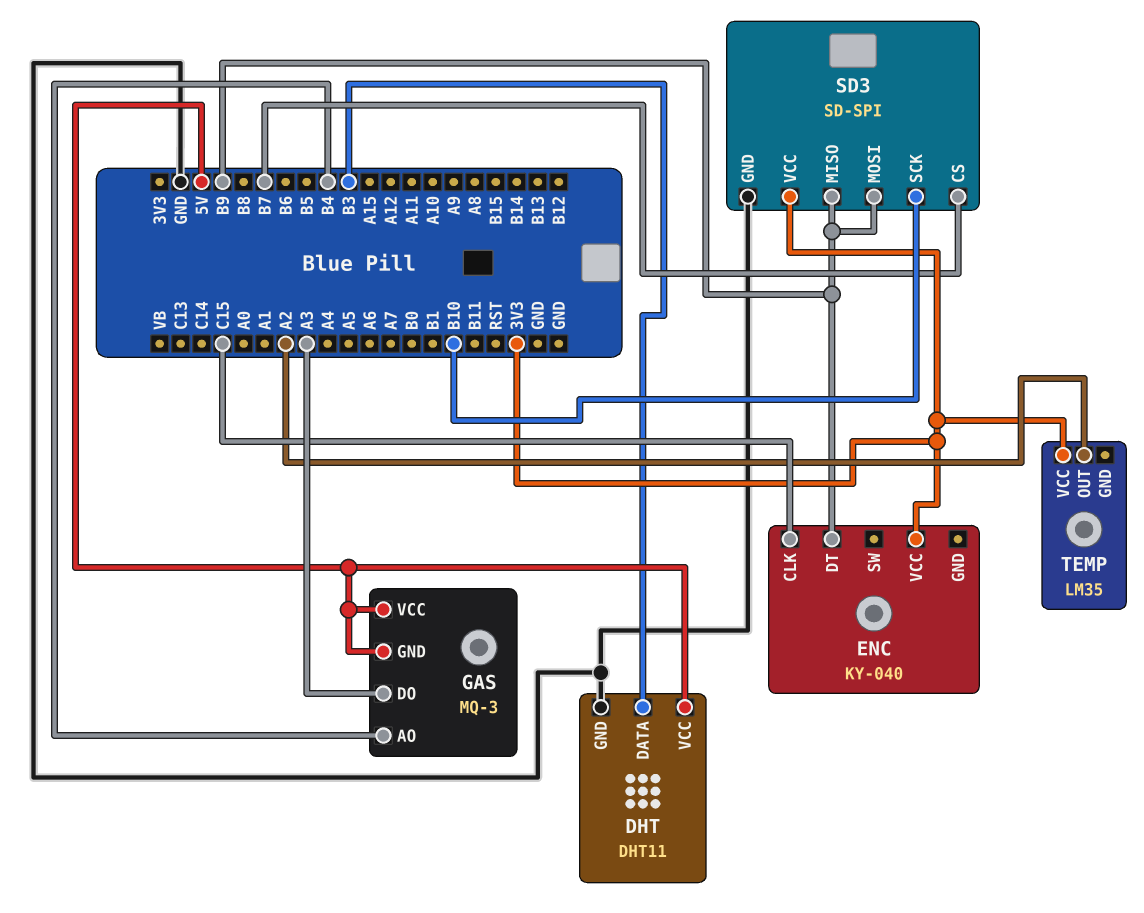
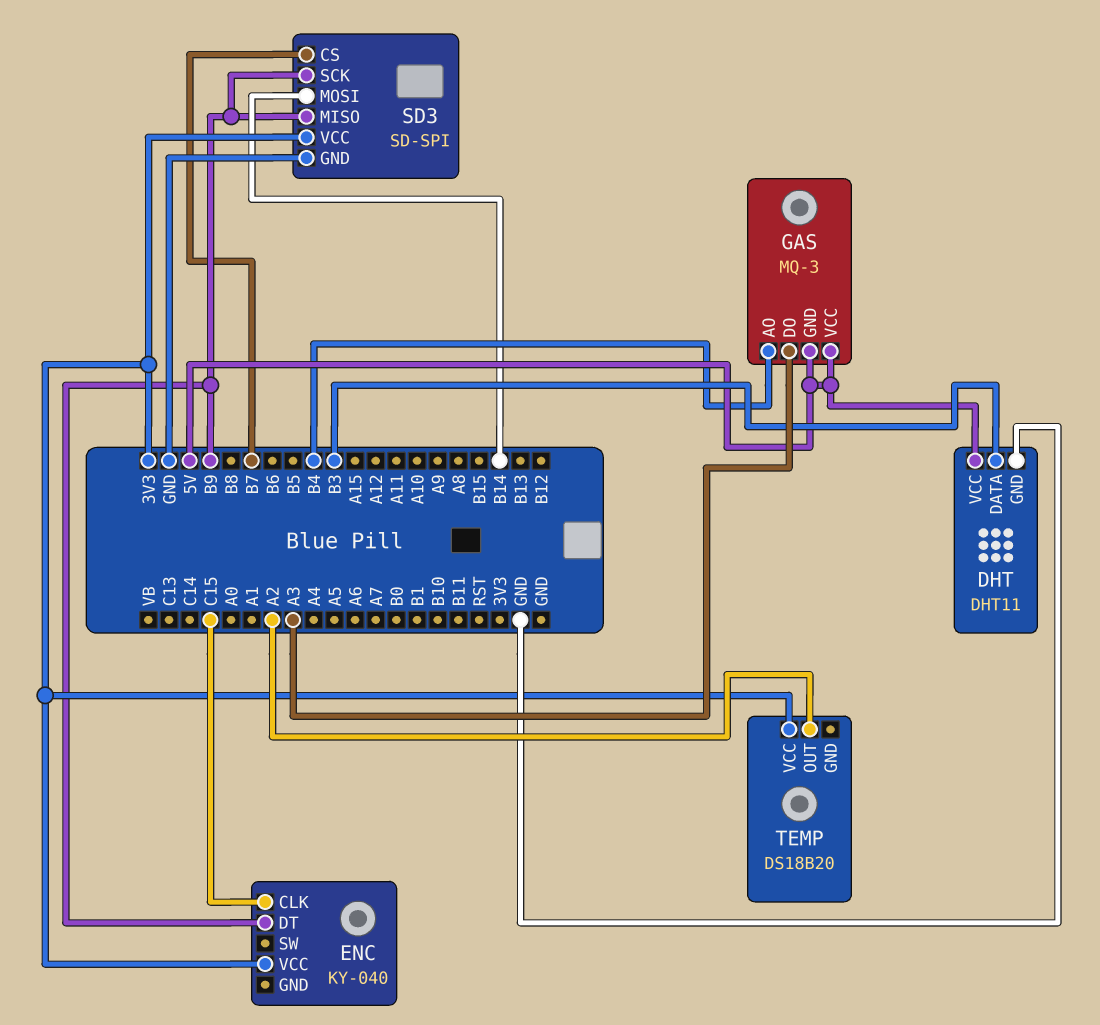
SD3 pin MOSI: B9 -> B14
SD3 pin SCK: B10 -> B9
TEMP: LM35 -> DS18B20

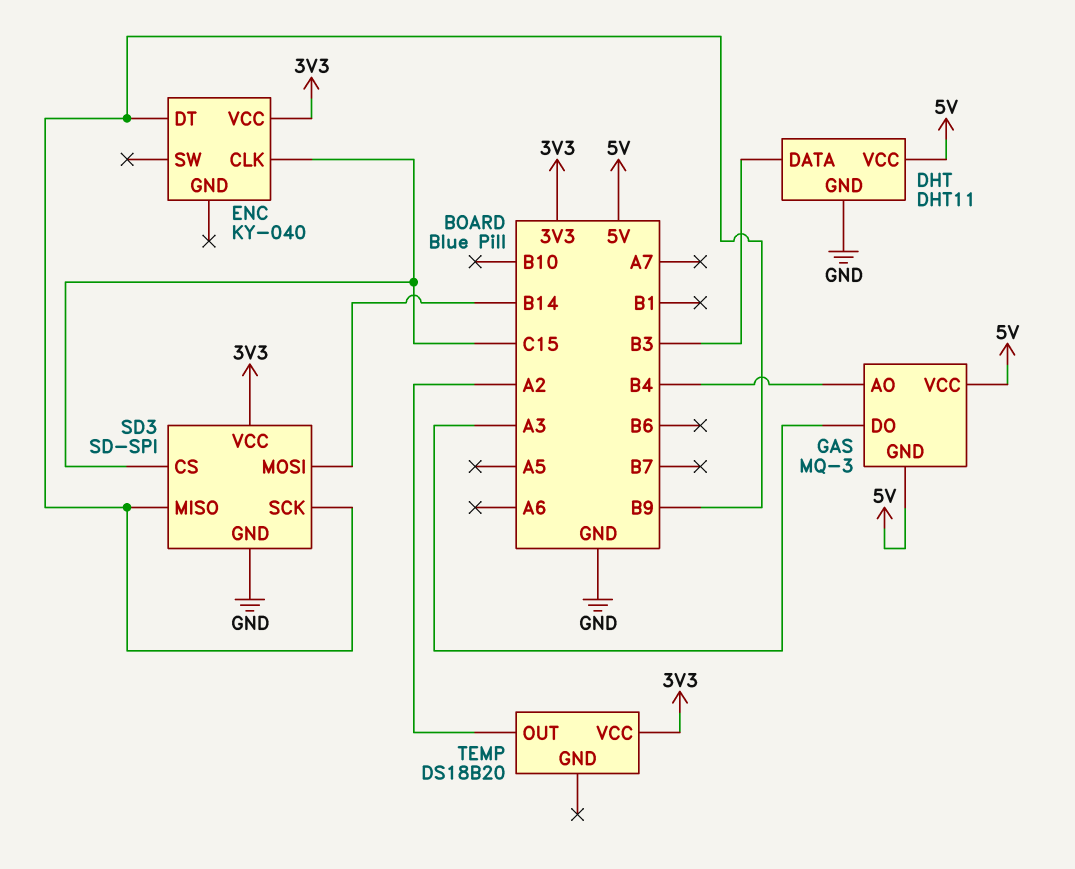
SD3 pin CS: B7 -> C15

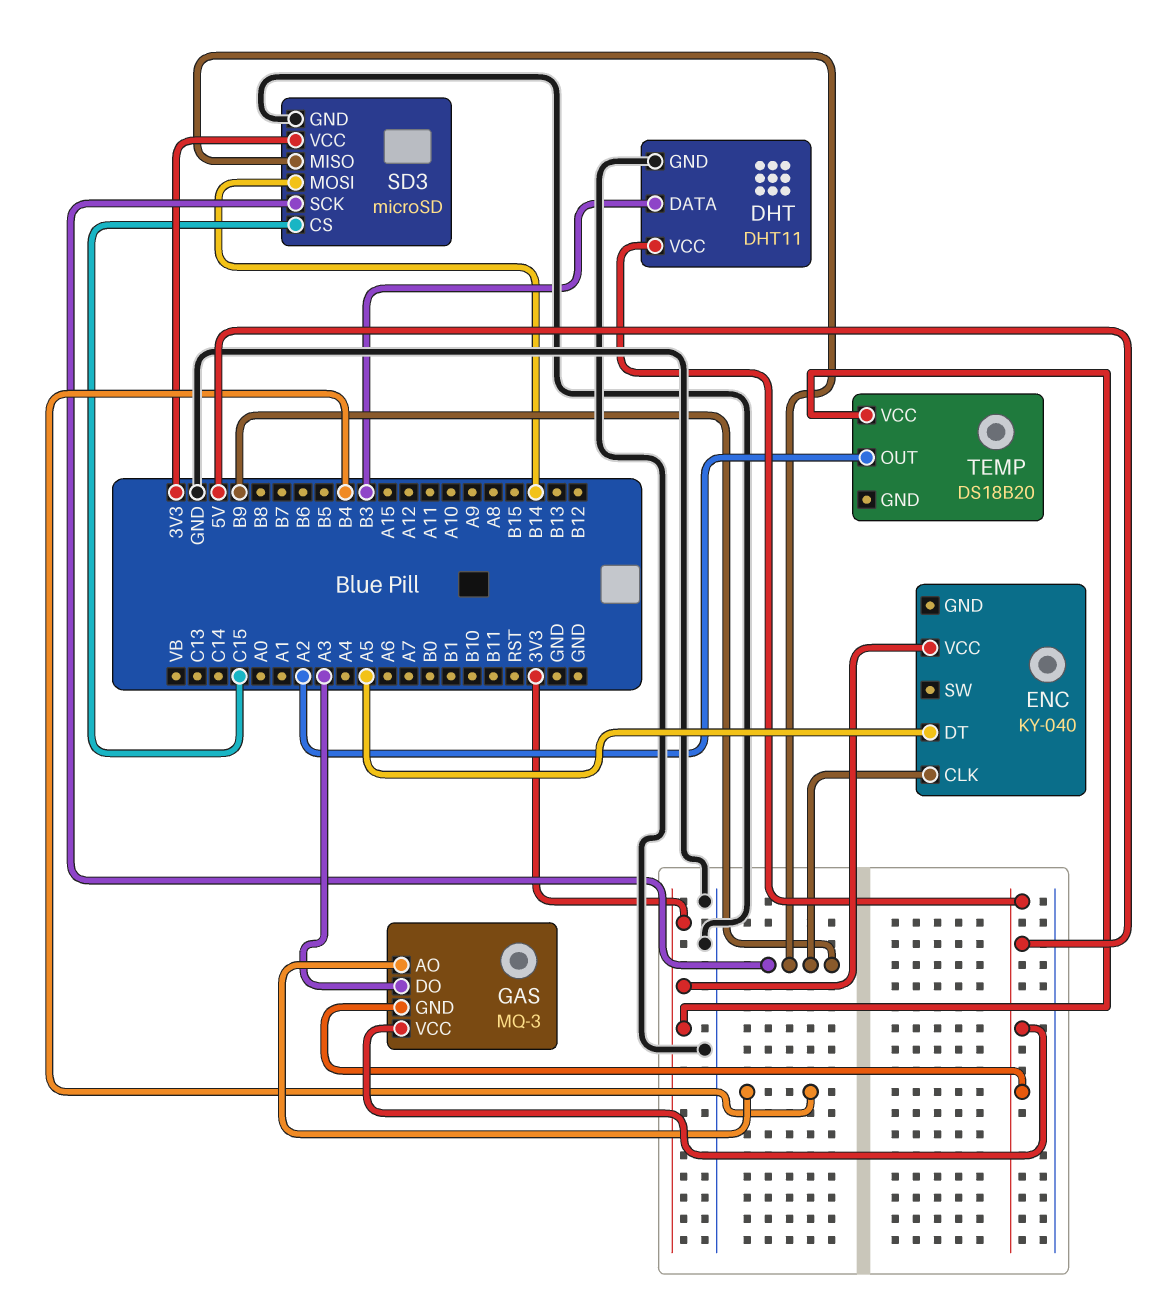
ENC pin CLK: C15 -> B9
ENC pin DT: B9 -> A5
SD3: SD-SPI -> microSD

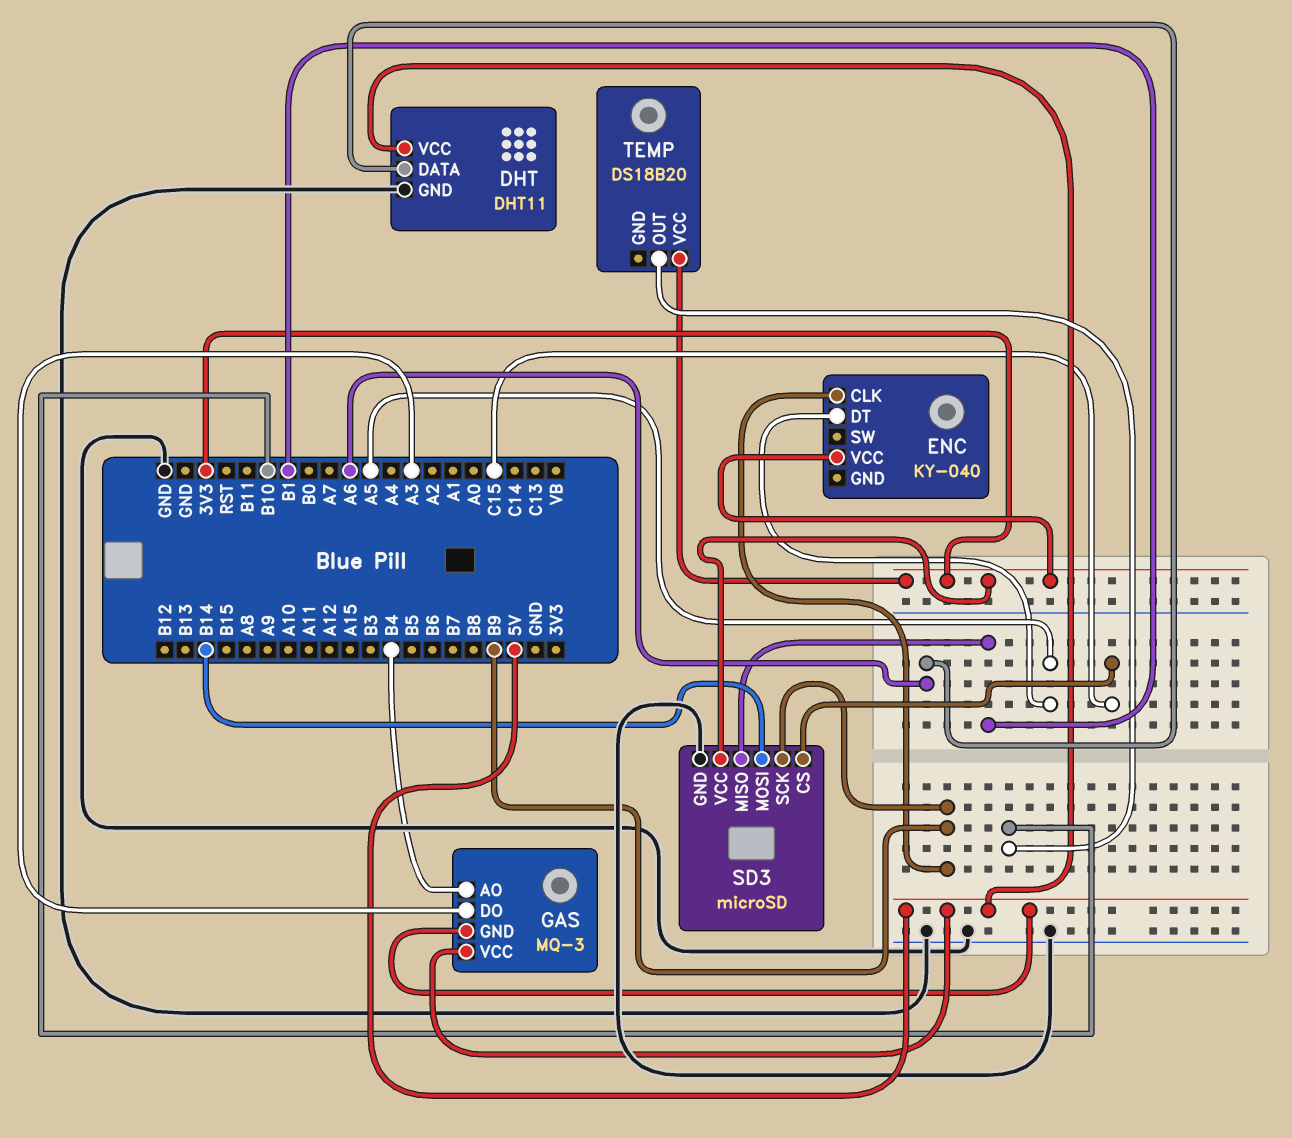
DHT pin DATA: B3 -> A6
SD3 pin MISO: B9 -> B1
TEMP pin OUT: A2 -> B10

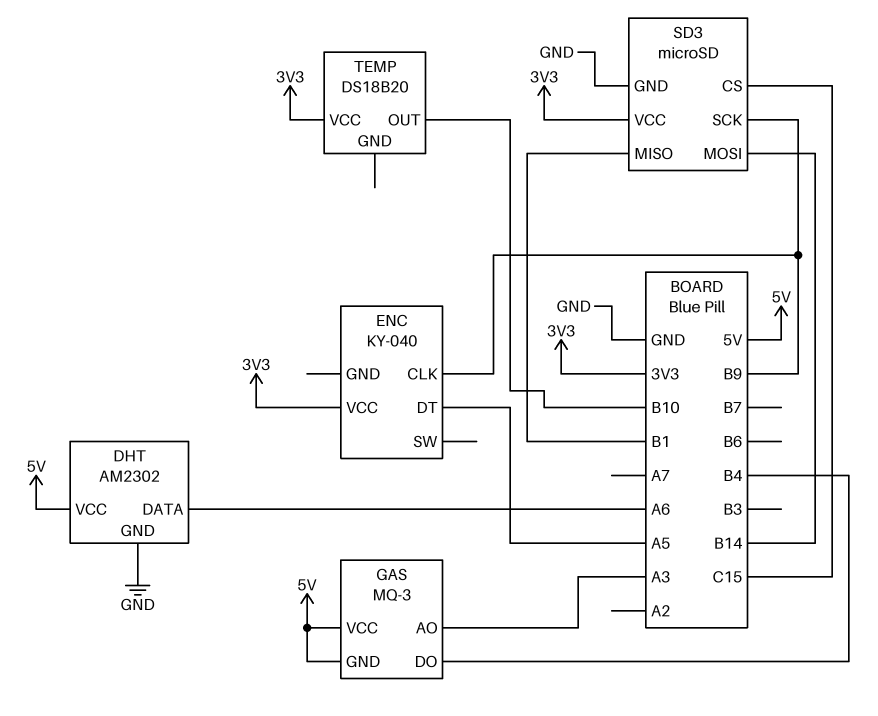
DHT: DHT11 -> AM2302
GAS pin AO: B4 -> A3
GAS pin DO: A3 -> B4

